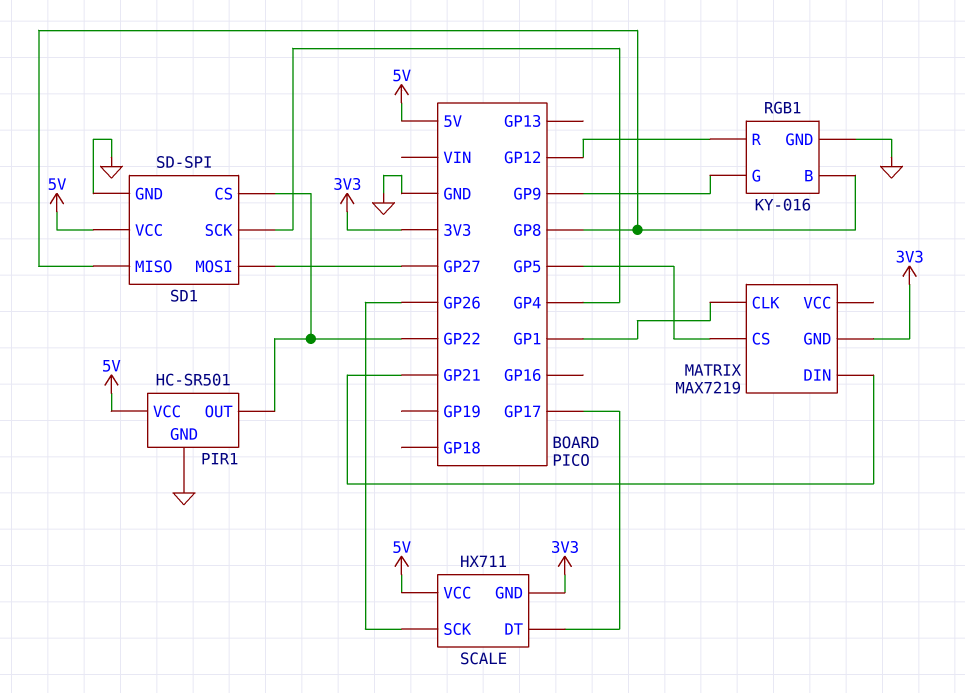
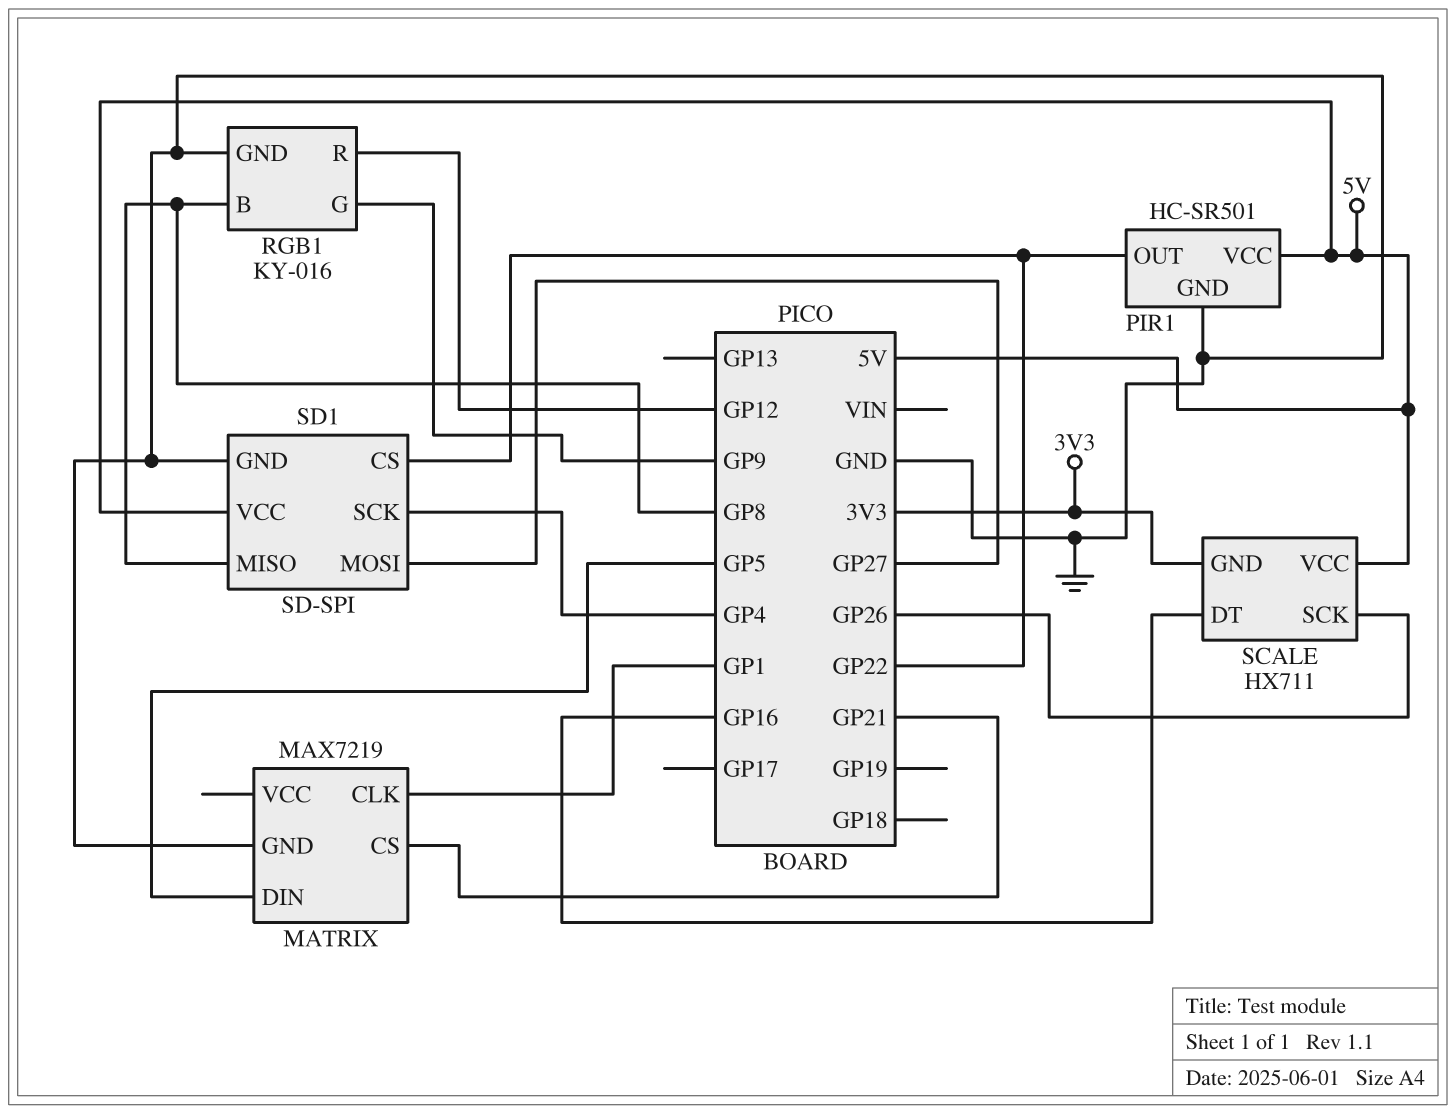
MATRIX pin CS: GP5 -> GP21
MATRIX pin DIN: GP21 -> GP5
MATRIX pin GND: 3V3 -> GND
SCALE pin DT: GP17 -> GP16

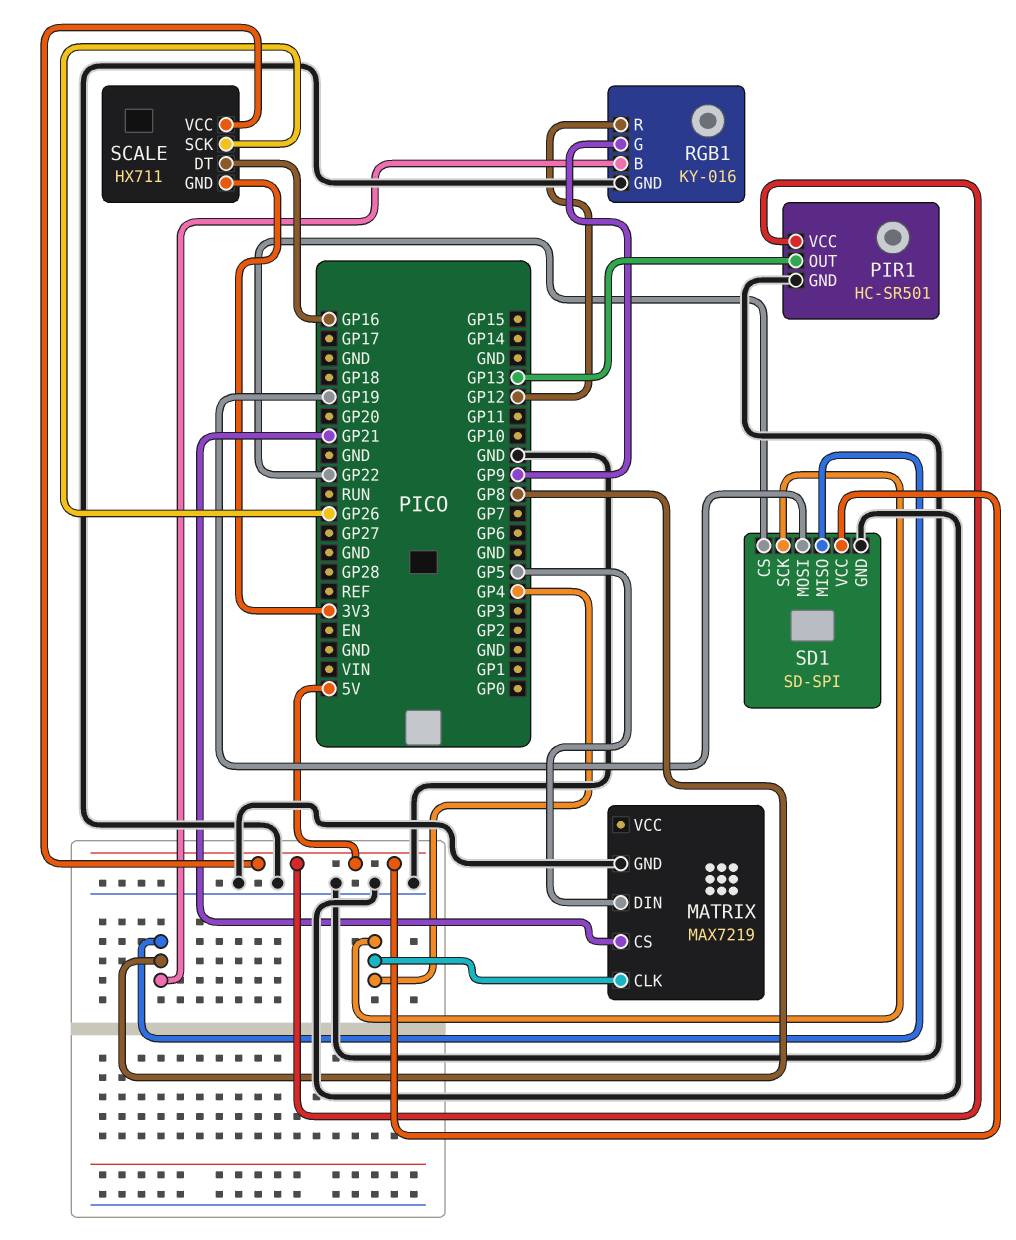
MATRIX pin CLK: GP1 -> GP4
PIR1 pin OUT: GP22 -> GP13
SD1 pin MOSI: GP27 -> GP19

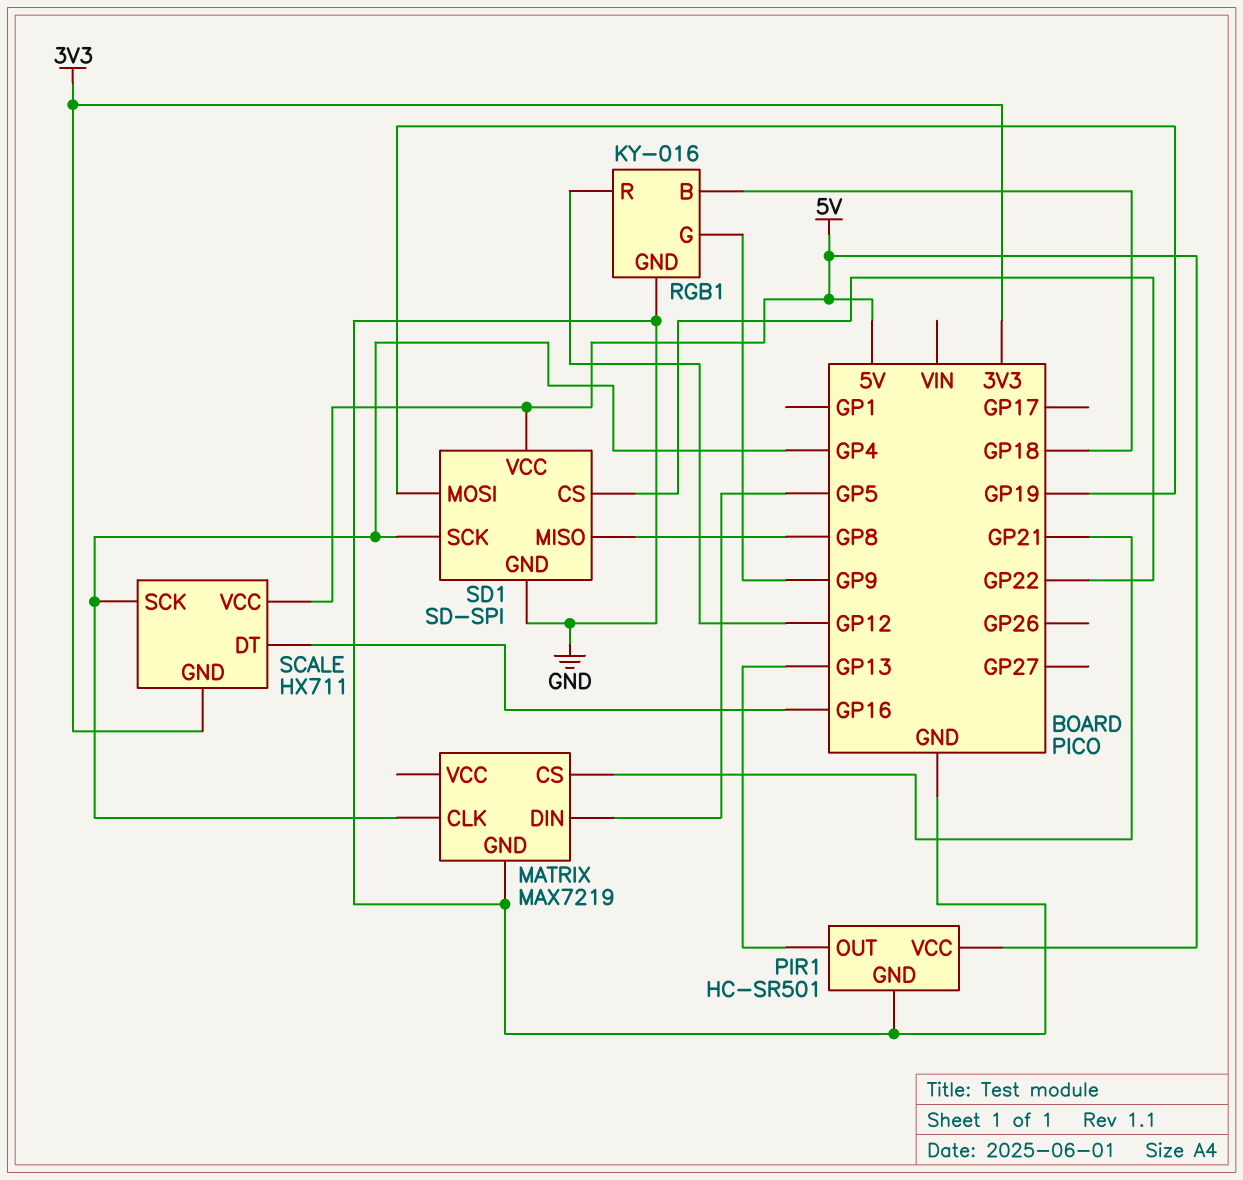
RGB1 pin B: GP8 -> GP18
SCALE pin SCK: GP26 -> GP4

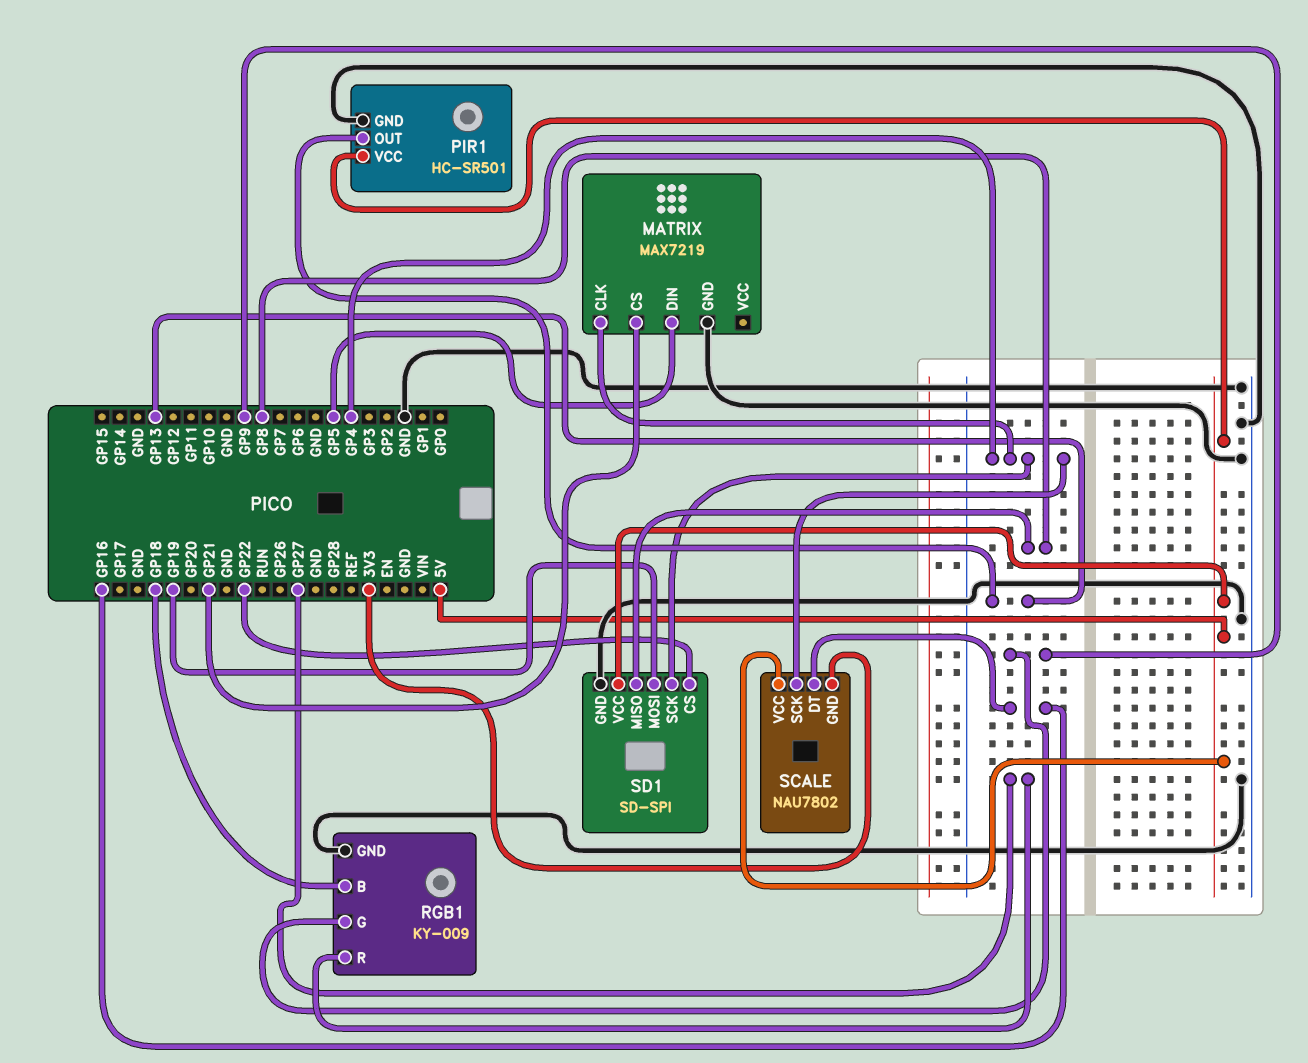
RGB1: KY-016 -> KY-009
RGB1 pin R: GP12 -> GP27
SCALE: HX711 -> NAU7802

